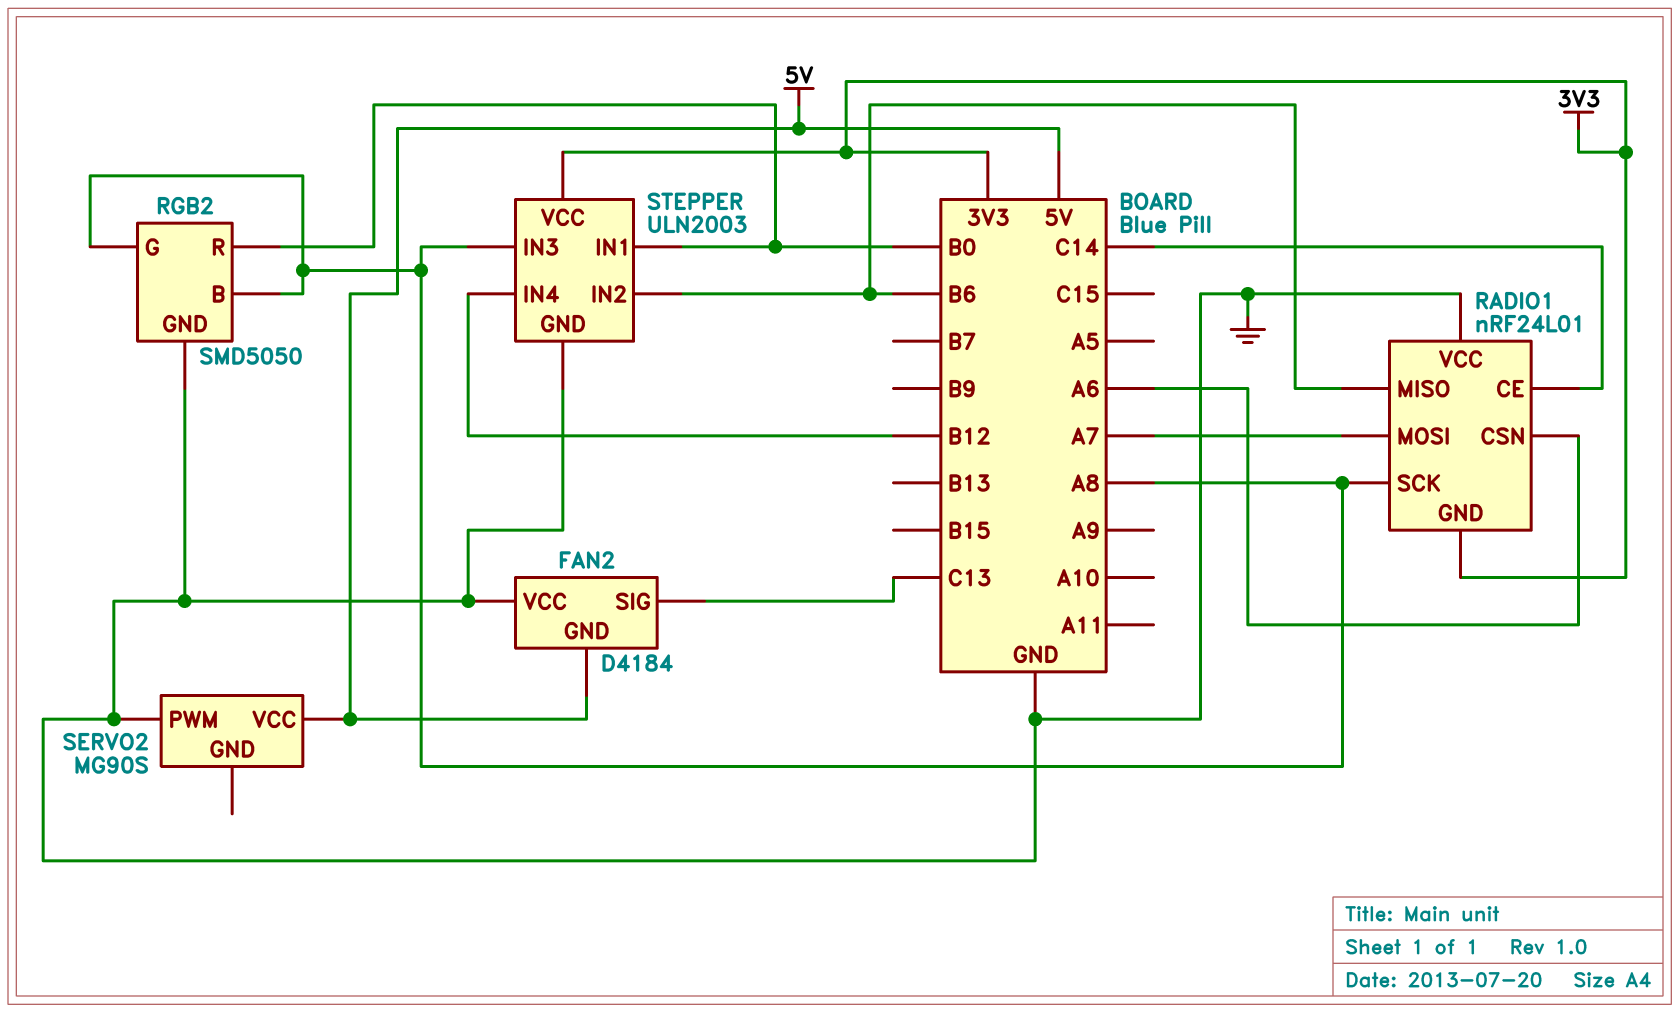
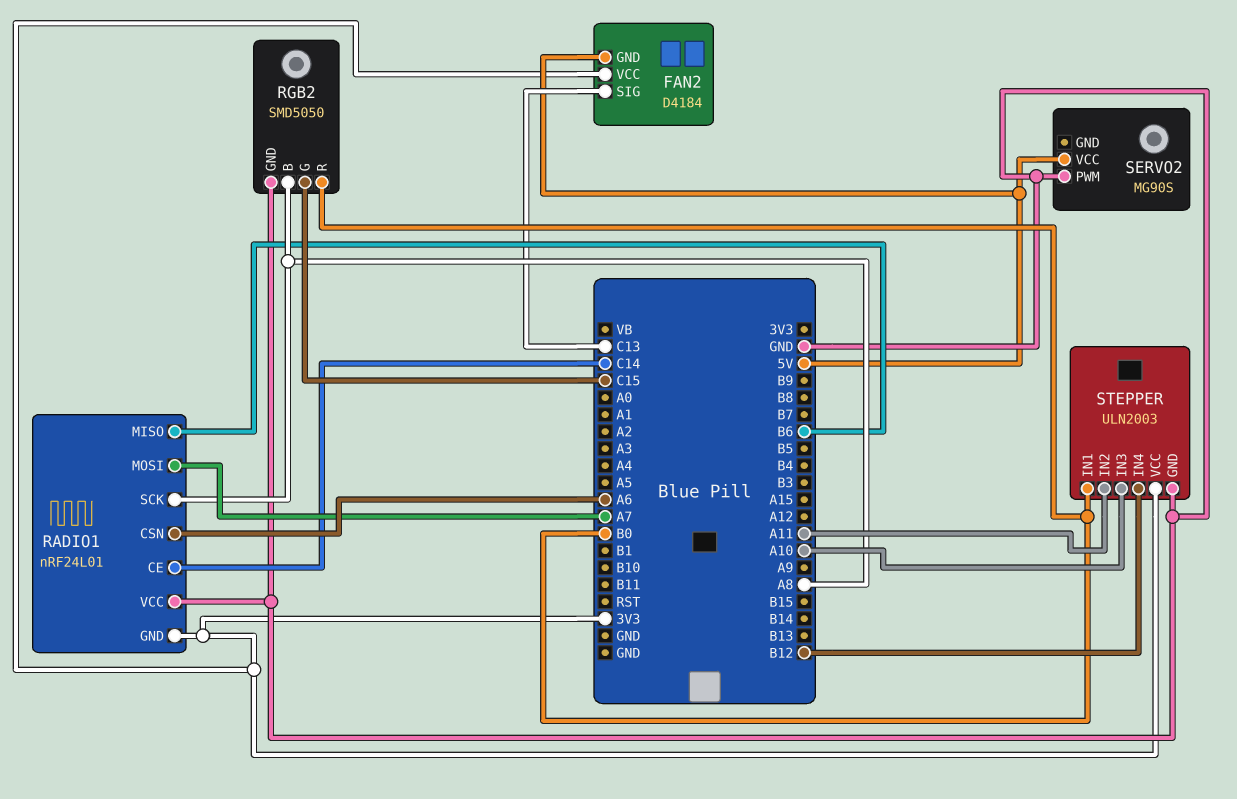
FAN2 pin VCC: GND -> 3V3
RGB2 pin G: A8 -> C15
STEPPER pin IN2: B6 -> A11
STEPPER pin IN3: A8 -> A10

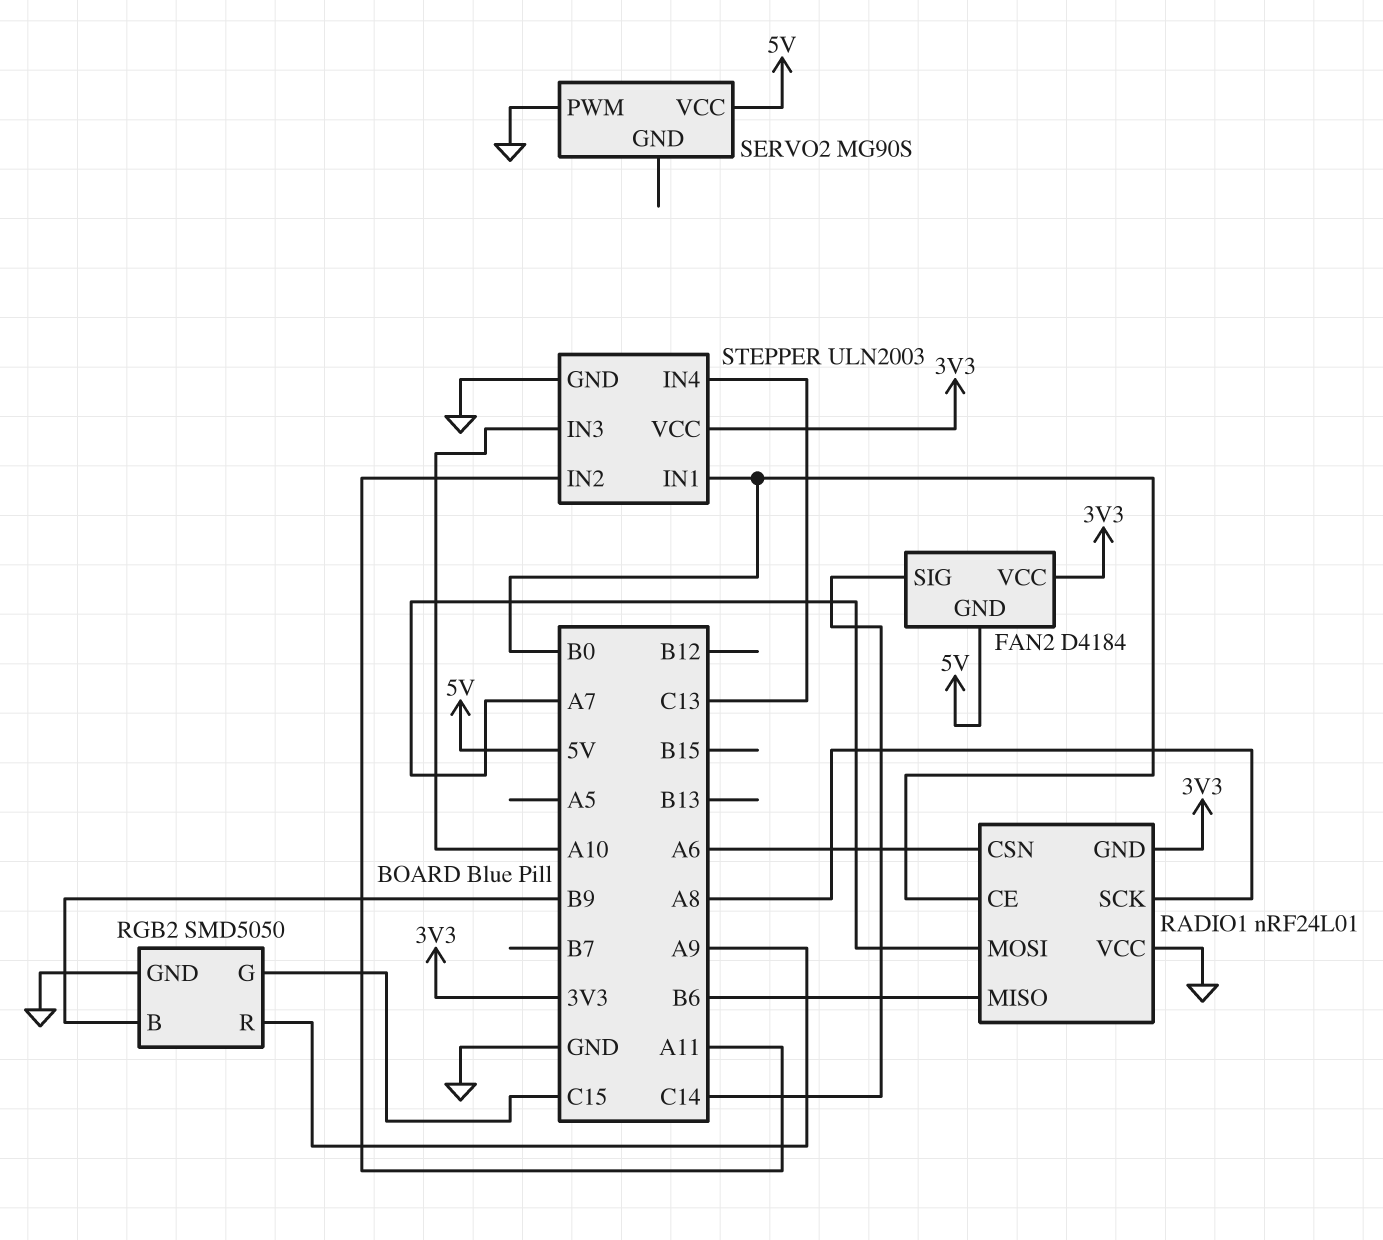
FAN2 pin SIG: C13 -> C14
RADIO1 pin CE: C14 -> B0
RGB2 pin B: A8 -> B9
RGB2 pin R: B0 -> A9
STEPPER pin IN4: B12 -> C13

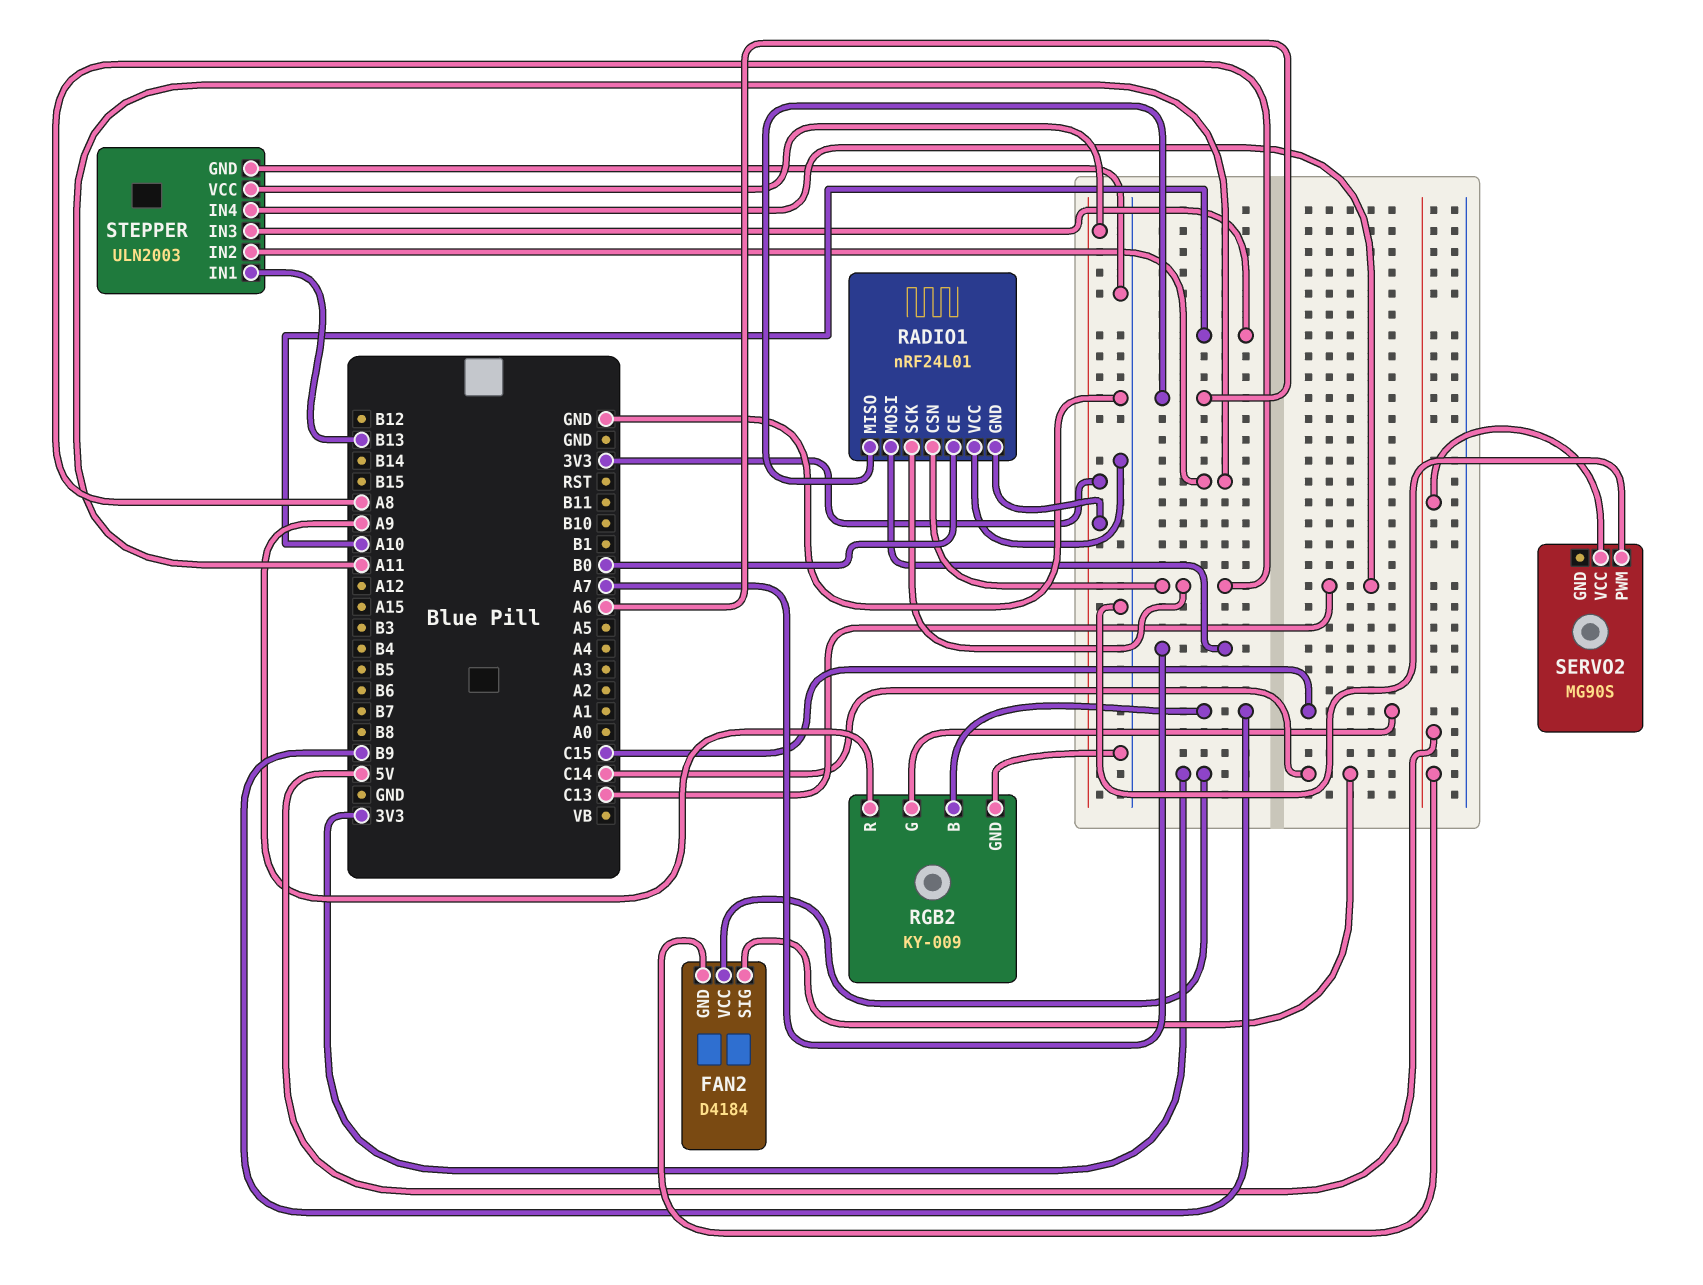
RADIO1 pin CSN: A6 -> A8
RADIO1 pin MISO: B6 -> A6
RGB2: SMD5050 -> KY-009
STEPPER pin IN1: B0 -> B13

